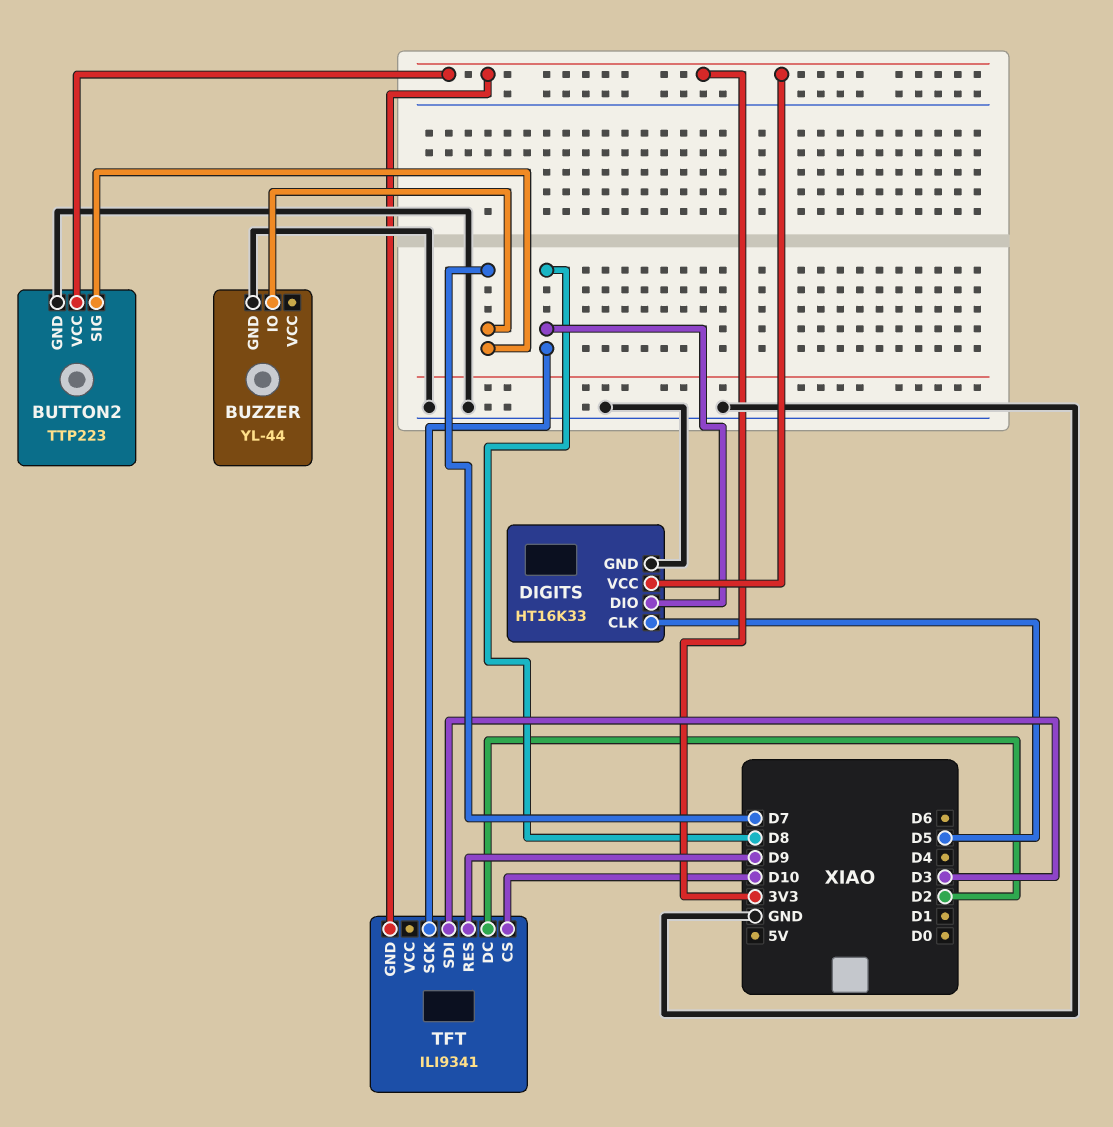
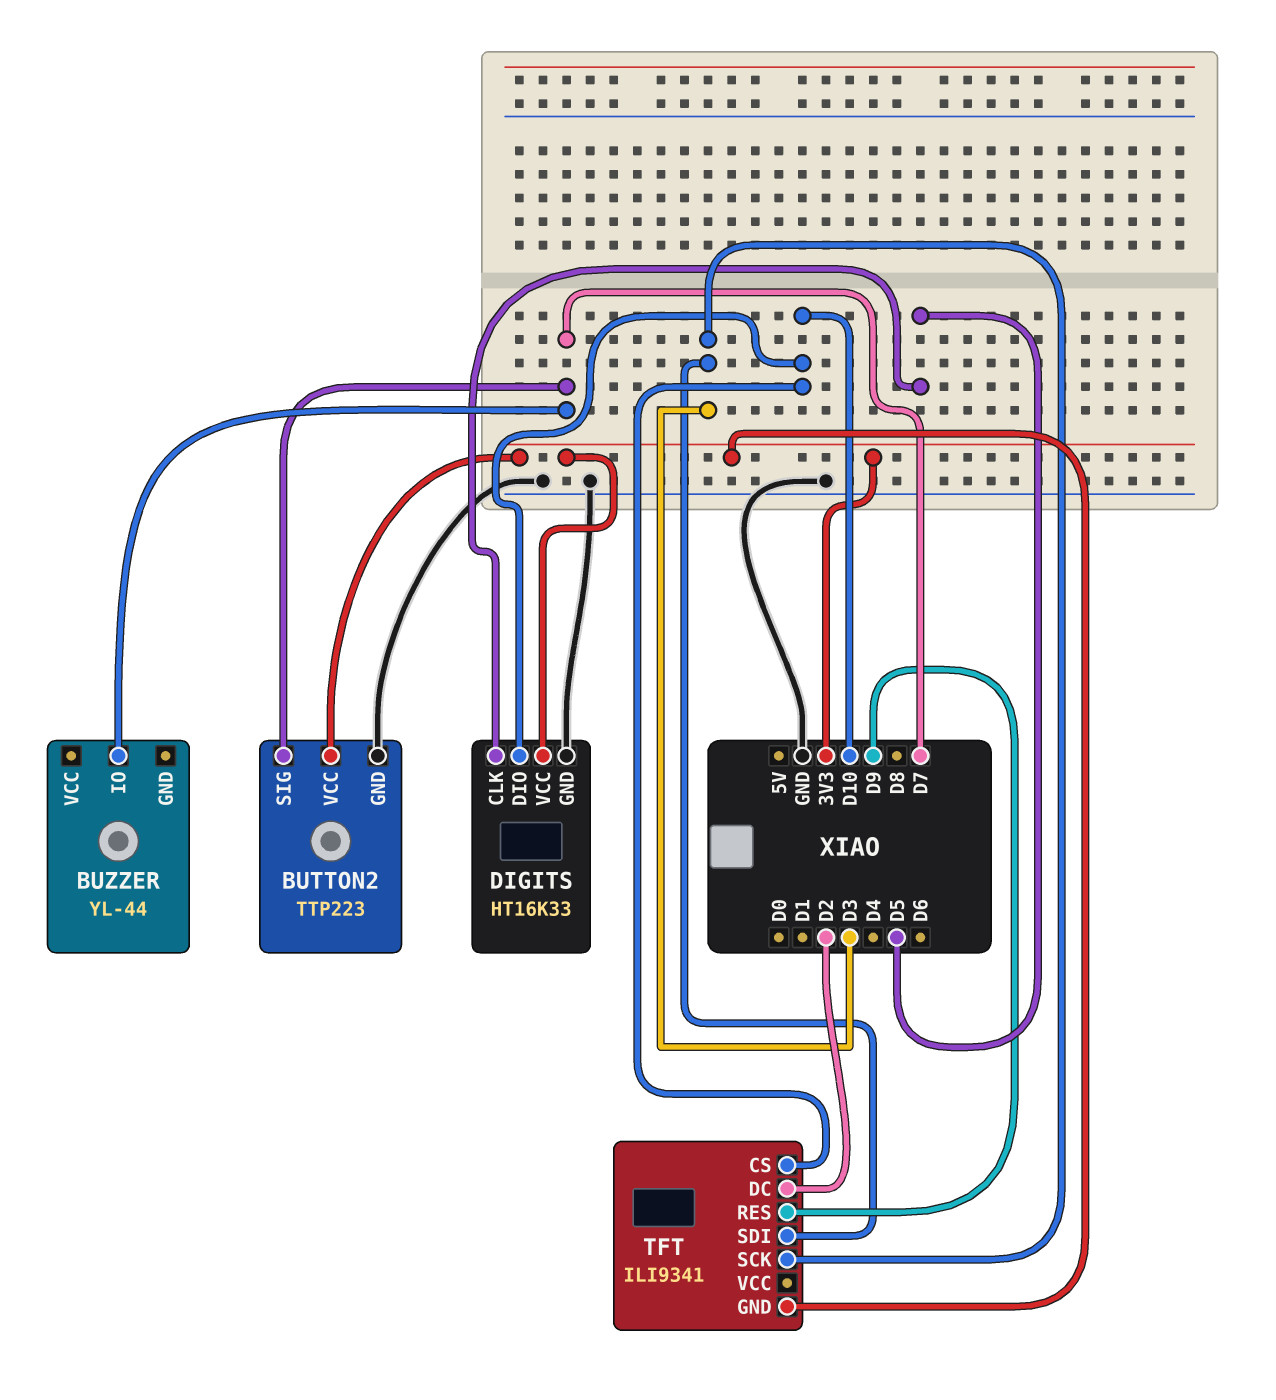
BUZZER pin GND: GND -> none
DIGITS pin DIO: D8 -> D10
TFT pin SCK: D8 -> D3

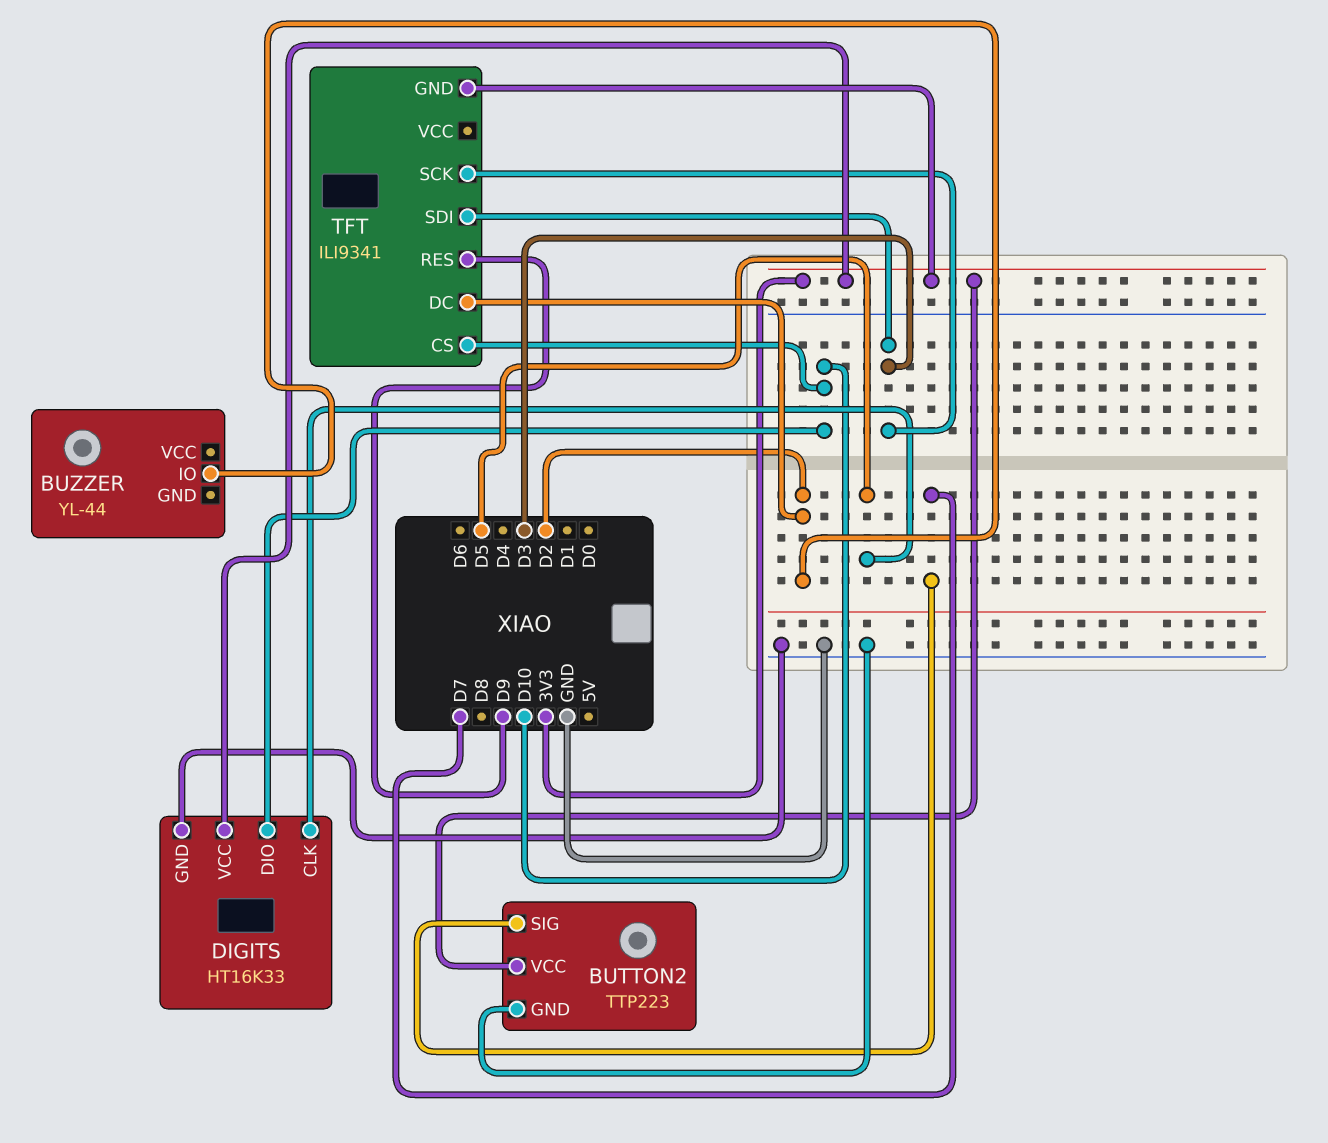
BUZZER pin IO: D7 -> D2

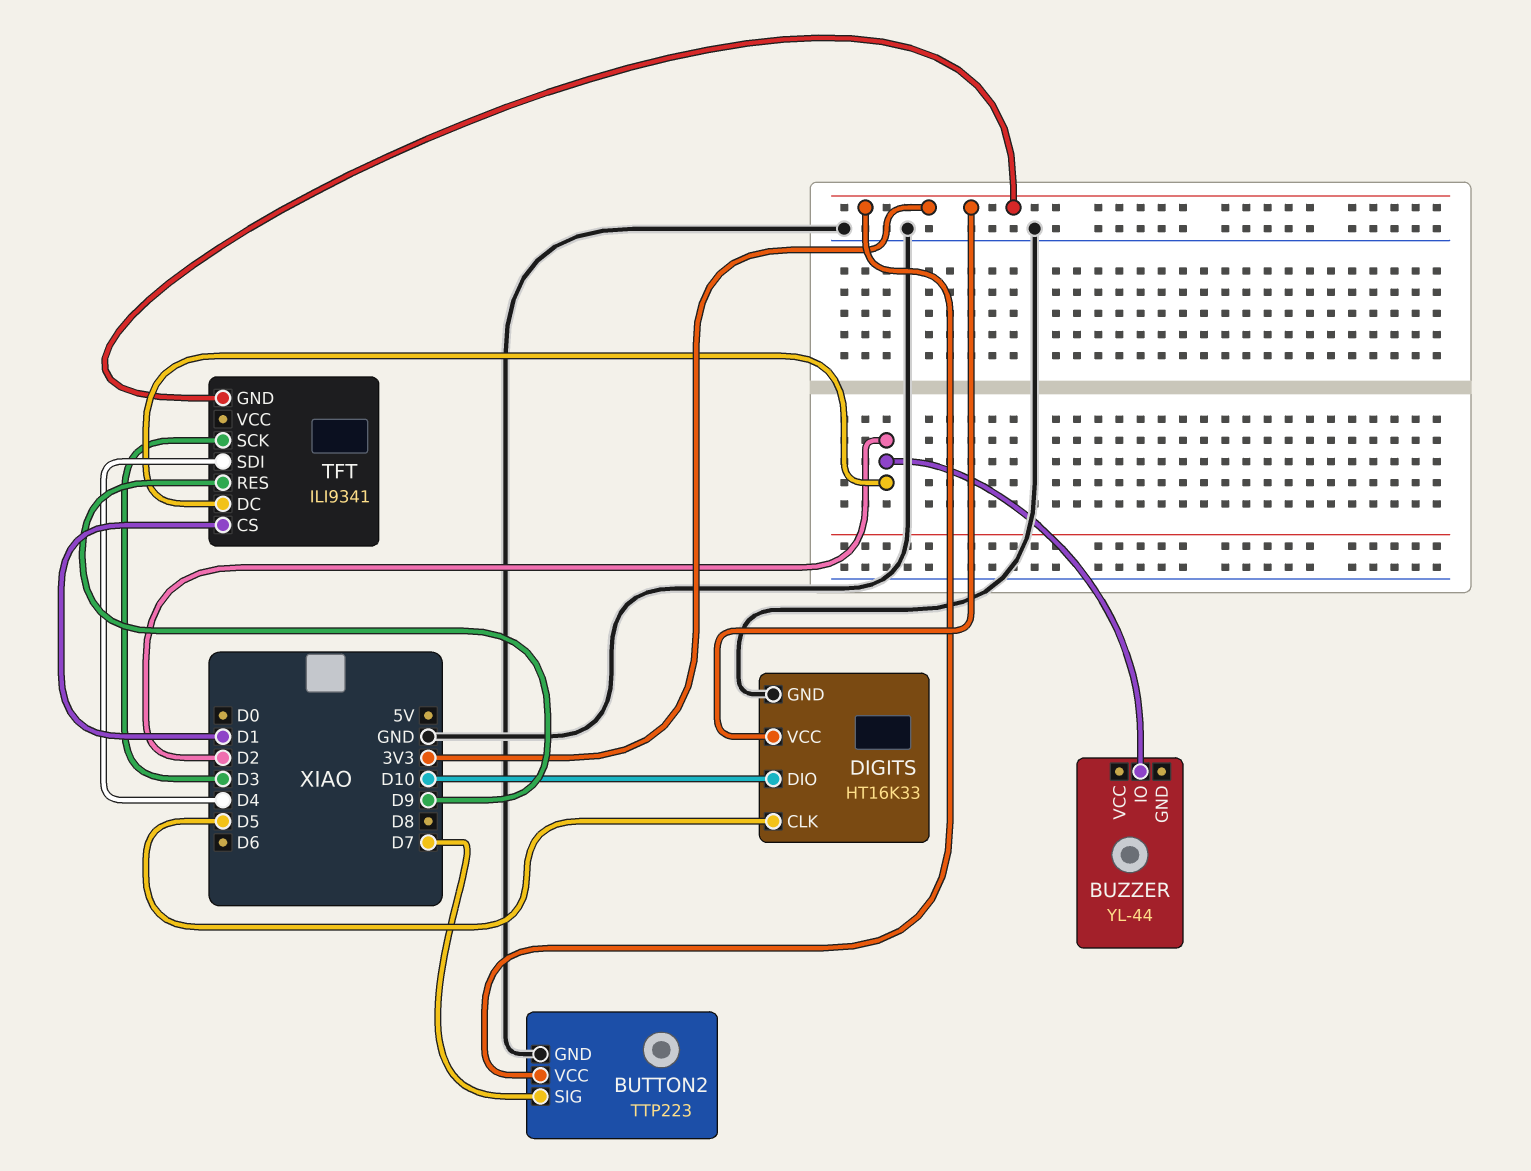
TFT pin CS: D10 -> D1
TFT pin SDI: D3 -> D4

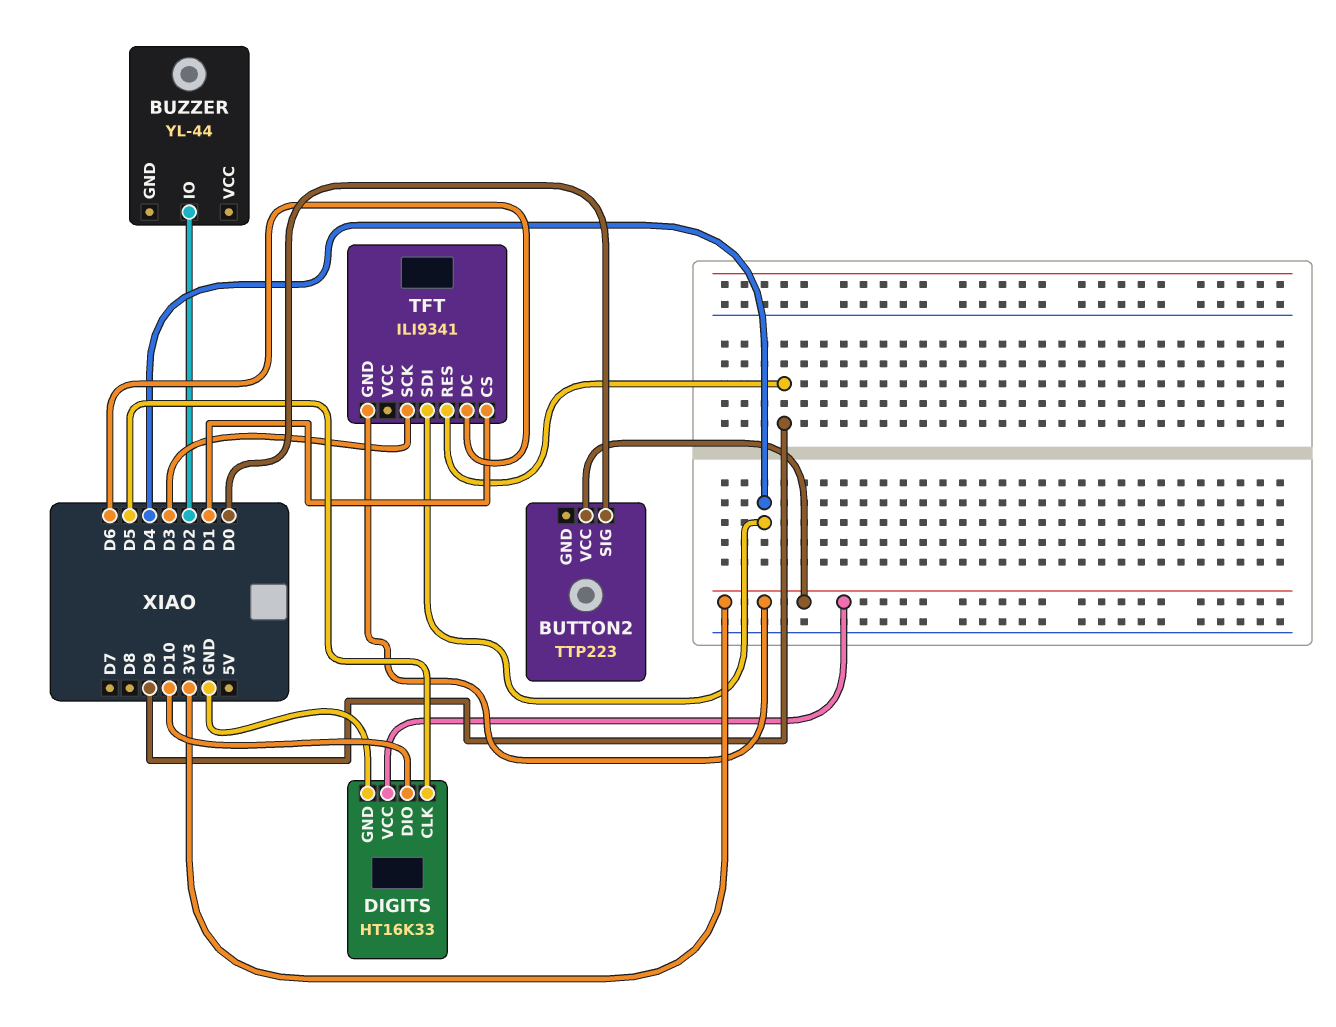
BUTTON2 pin GND: GND -> none
BUTTON2 pin SIG: D7 -> D0
TFT pin DC: D2 -> D6

